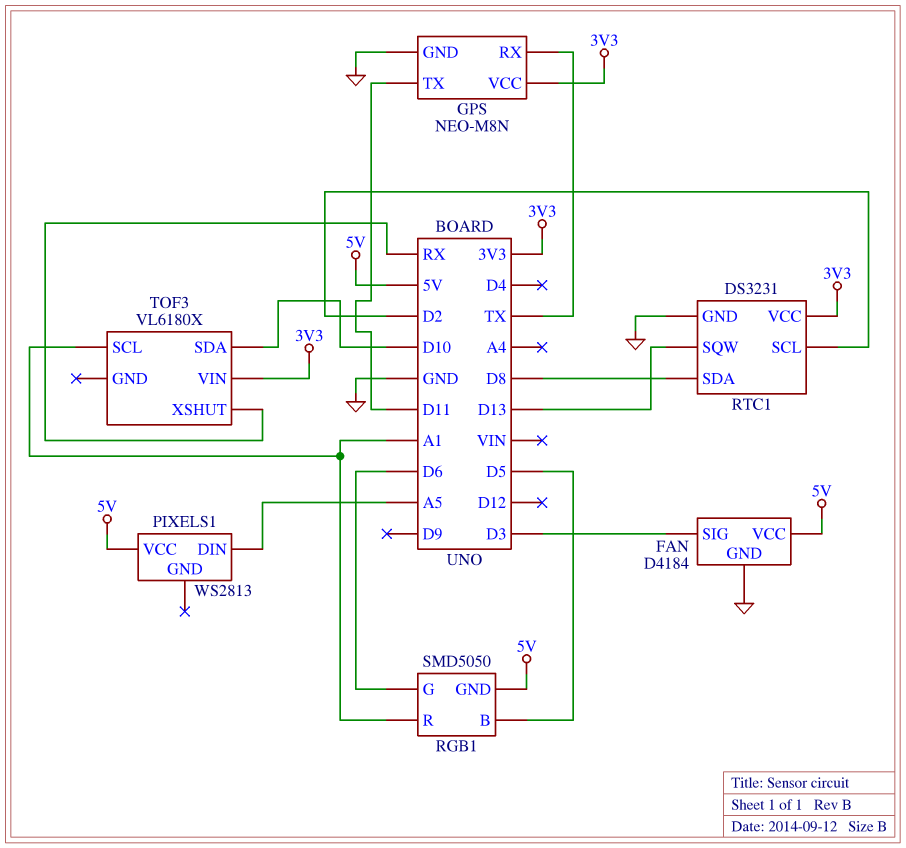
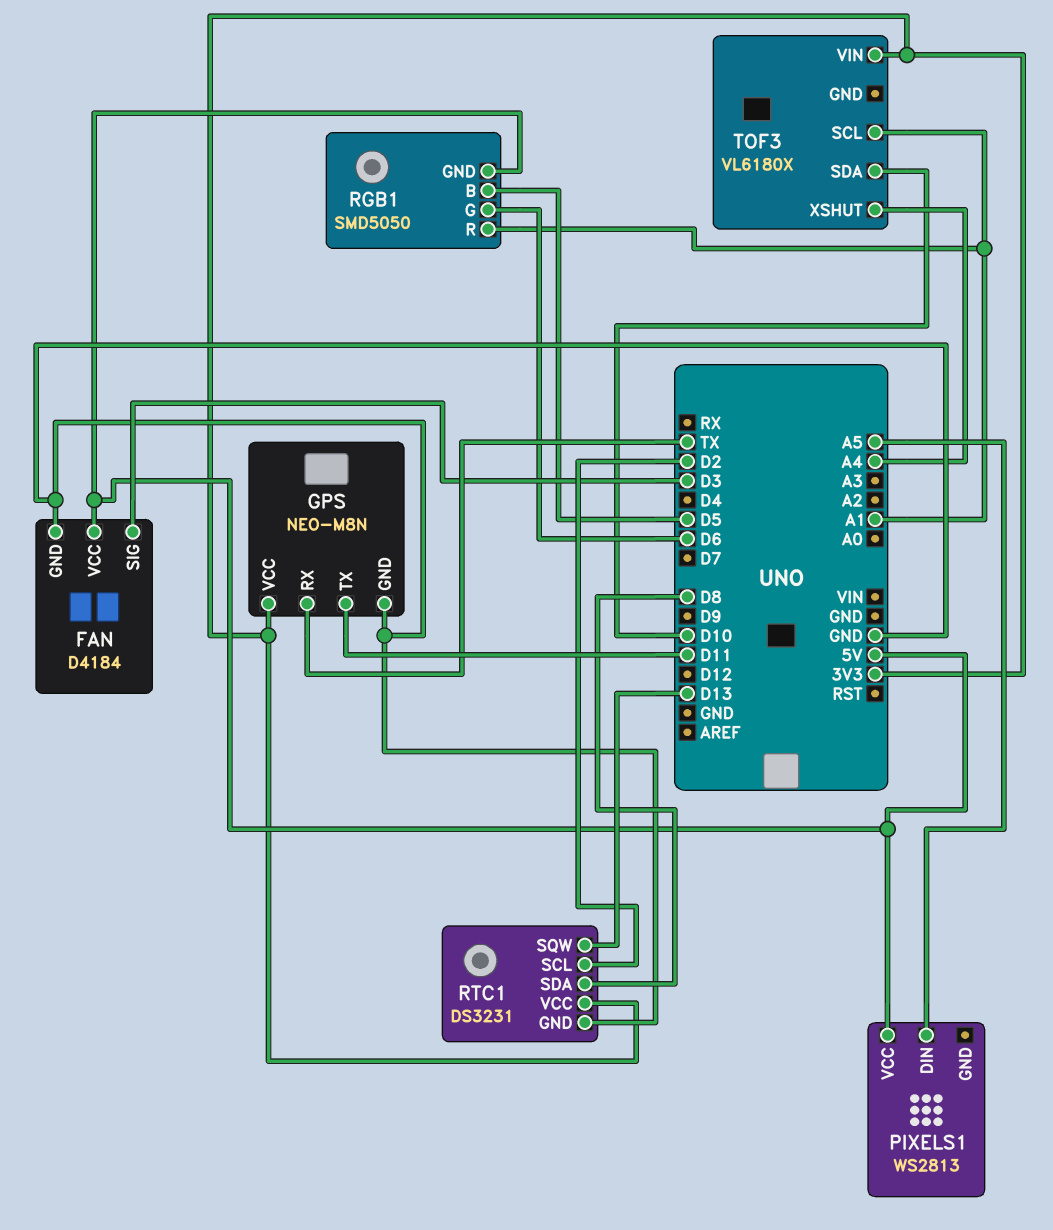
TOF3 pin XSHUT: RX -> A4

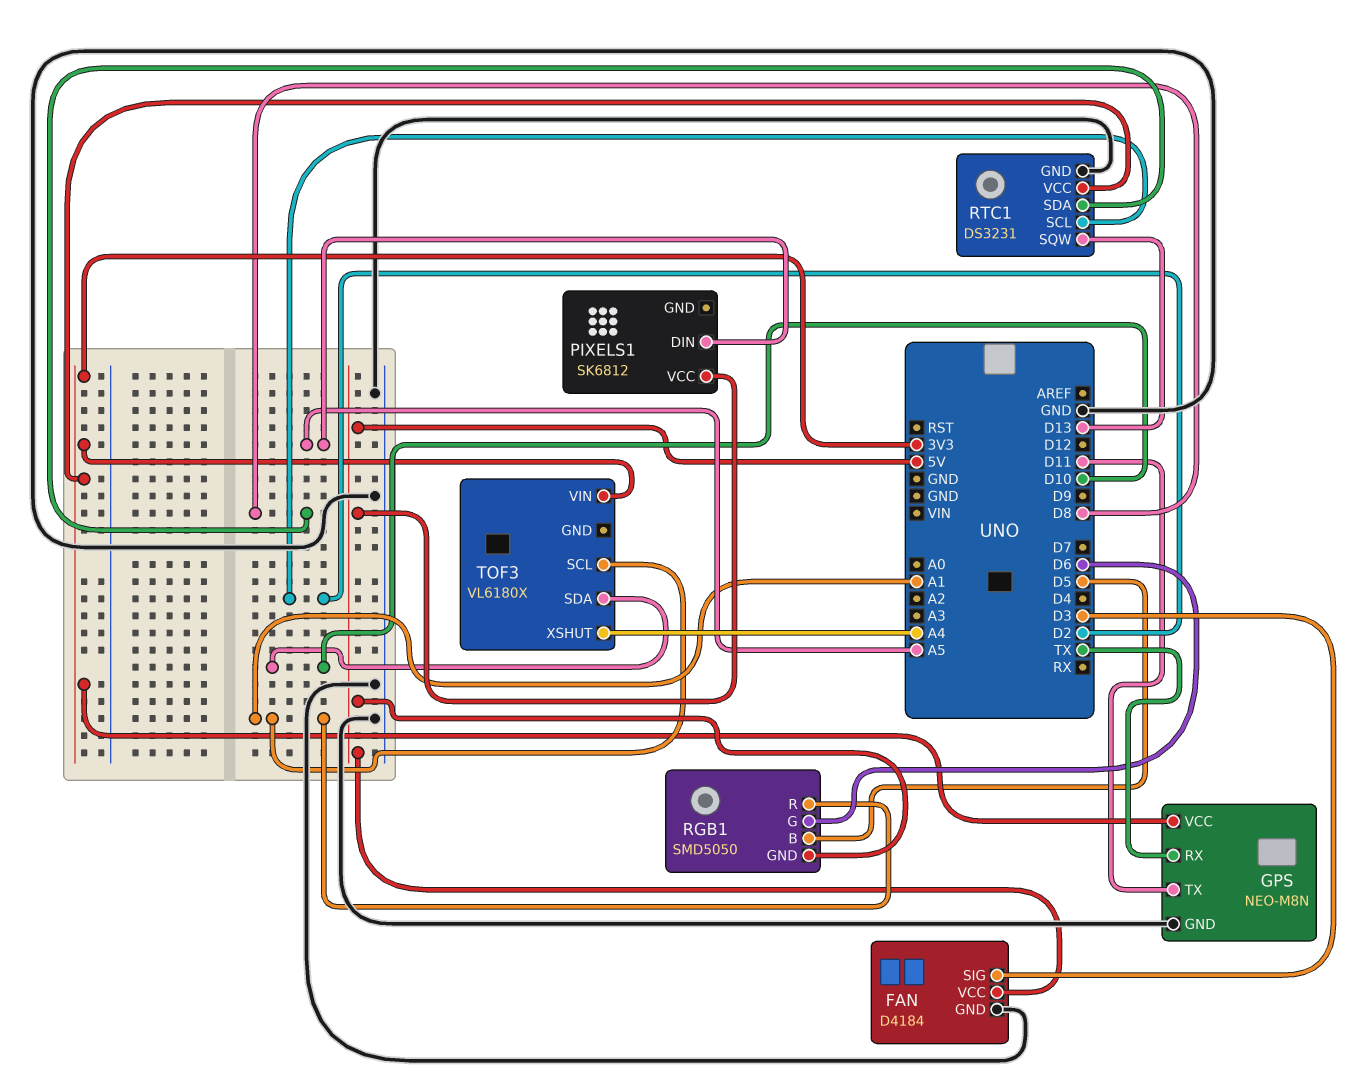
PIXELS1: WS2813 -> SK6812

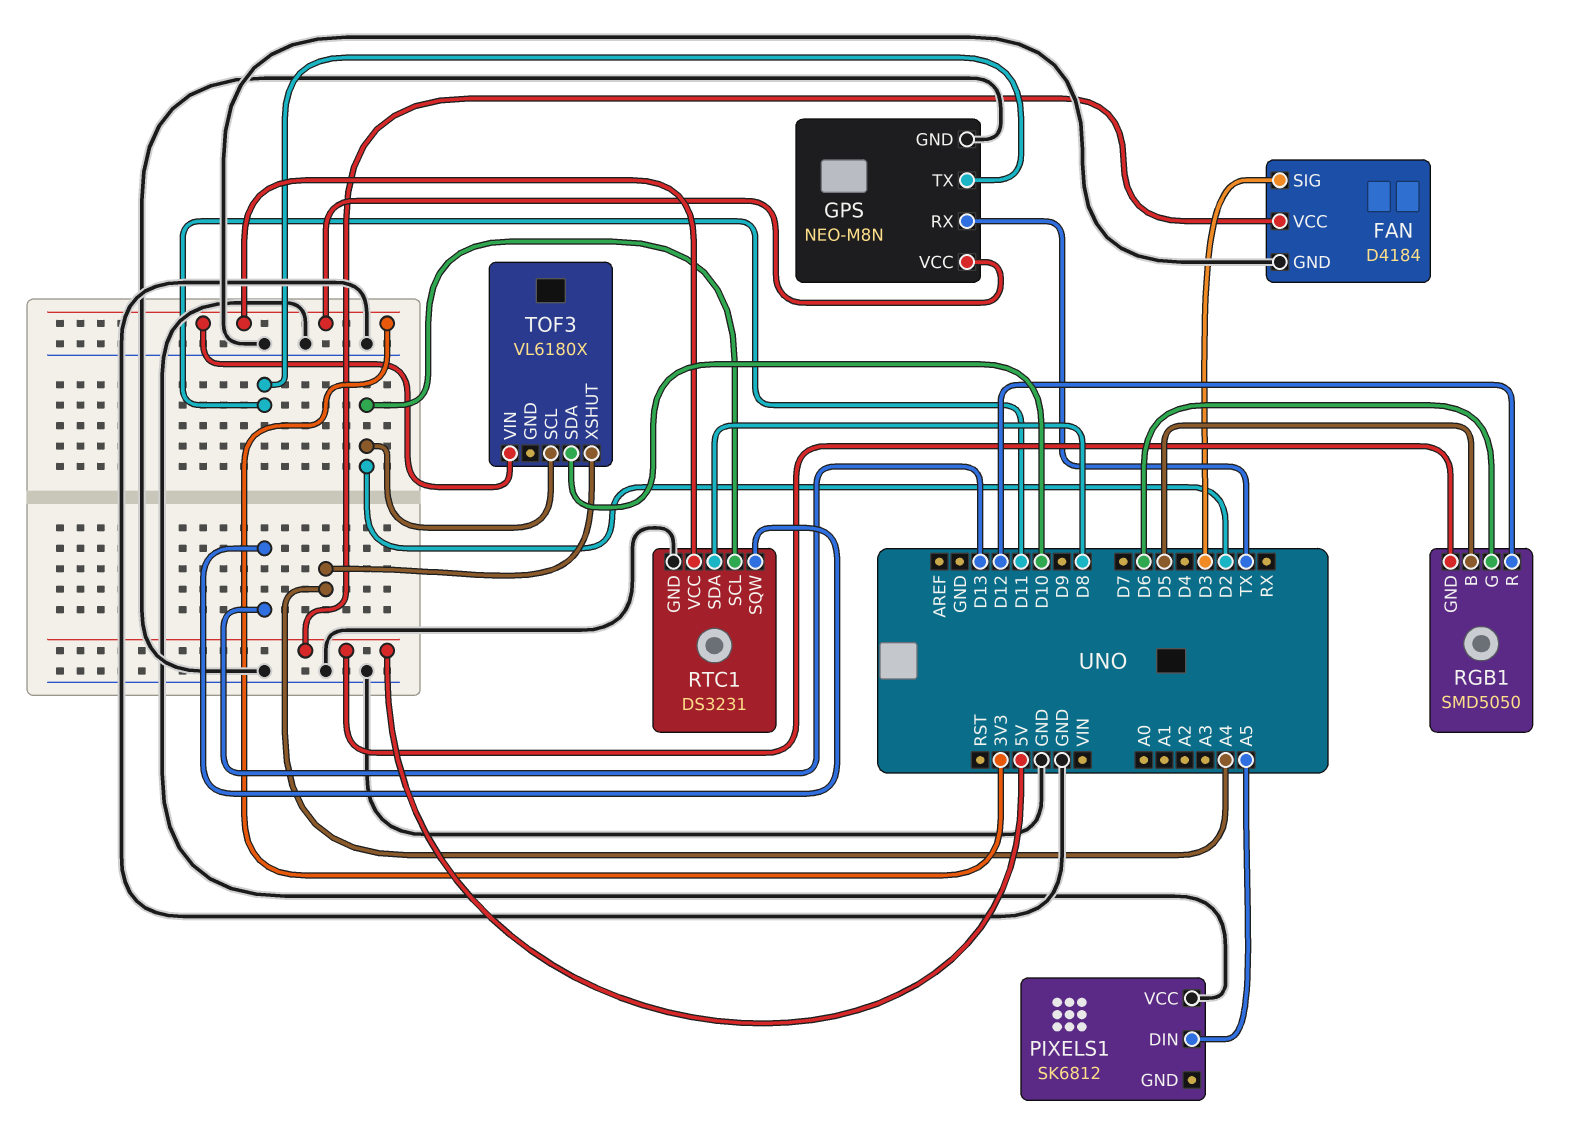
PIXELS1 pin VCC: 5V -> GND
RGB1 pin R: A1 -> D12
TOF3 pin SCL: A1 -> D2

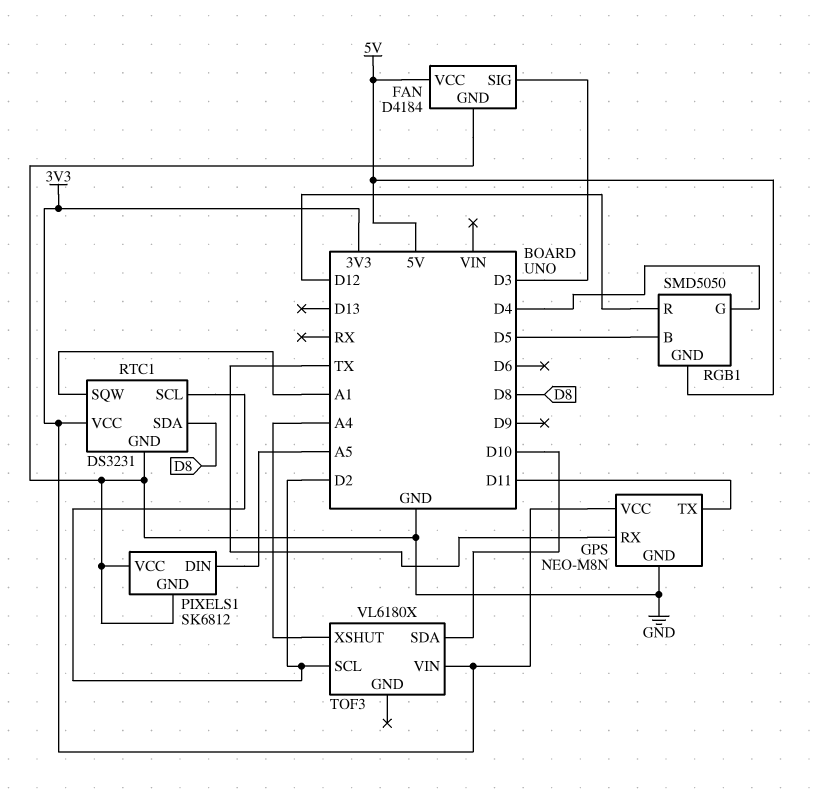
PIXELS1 pin GND: none -> GND
RGB1 pin G: D6 -> D4
RTC1 pin SQW: D13 -> A1

